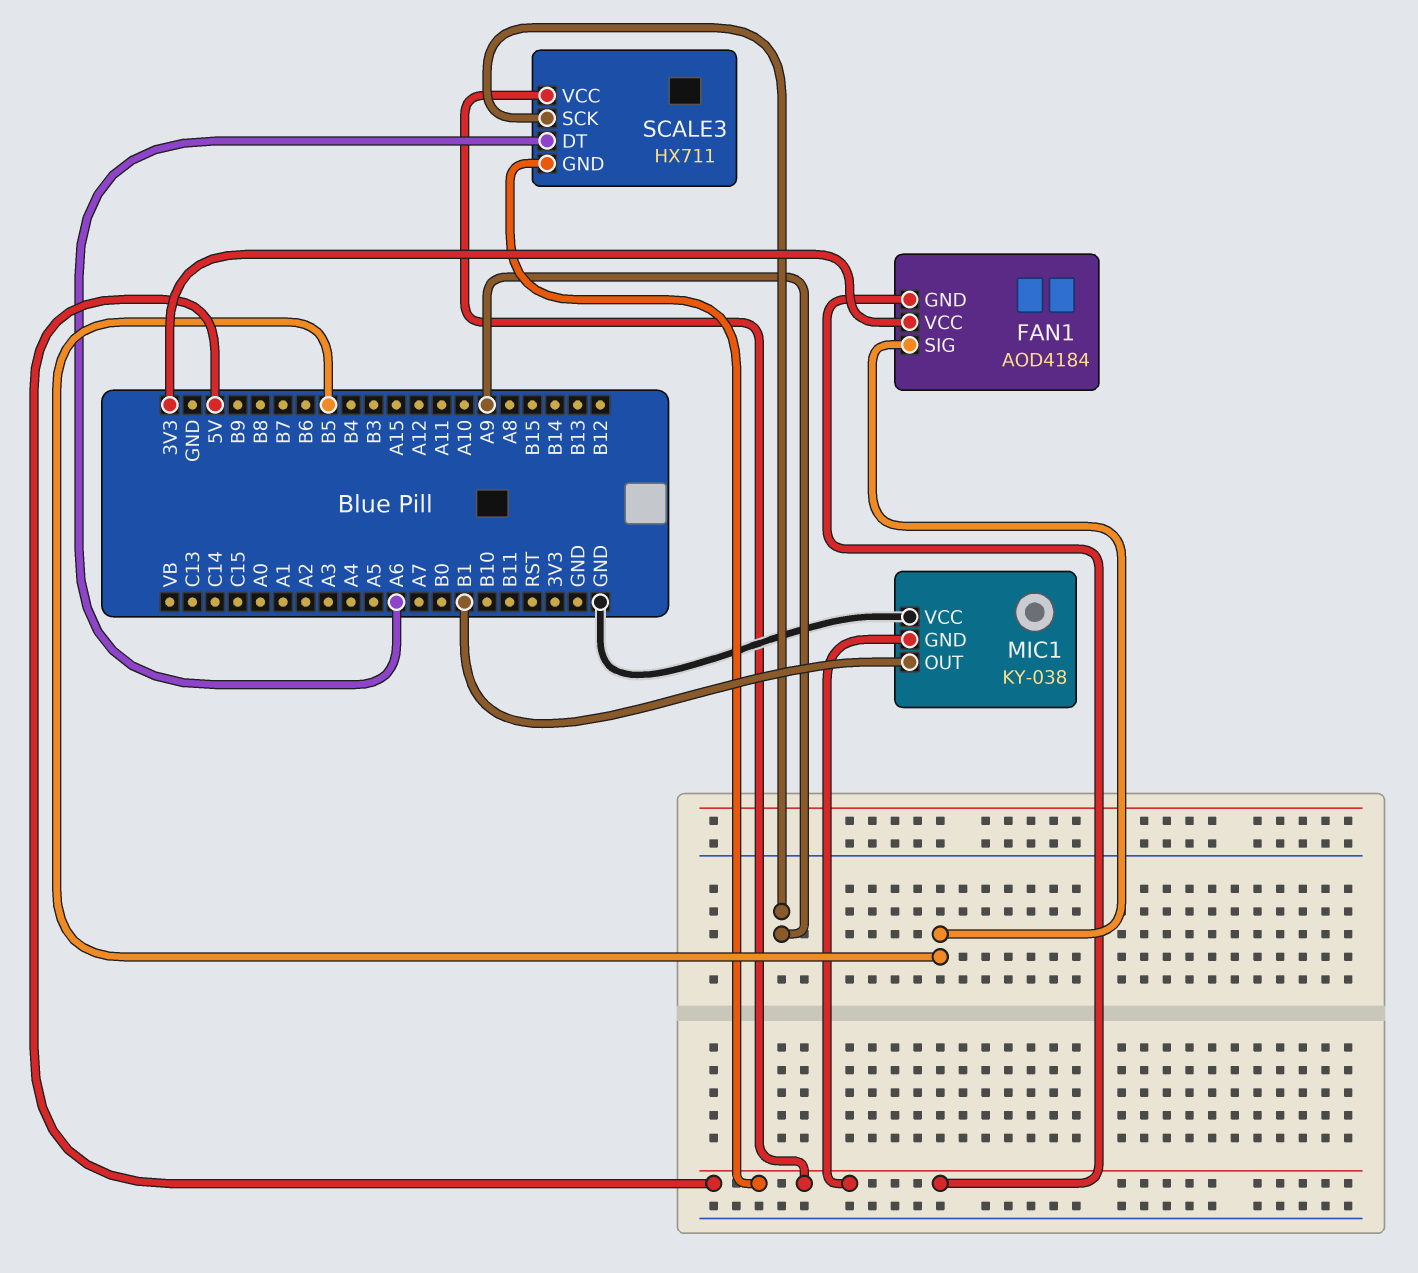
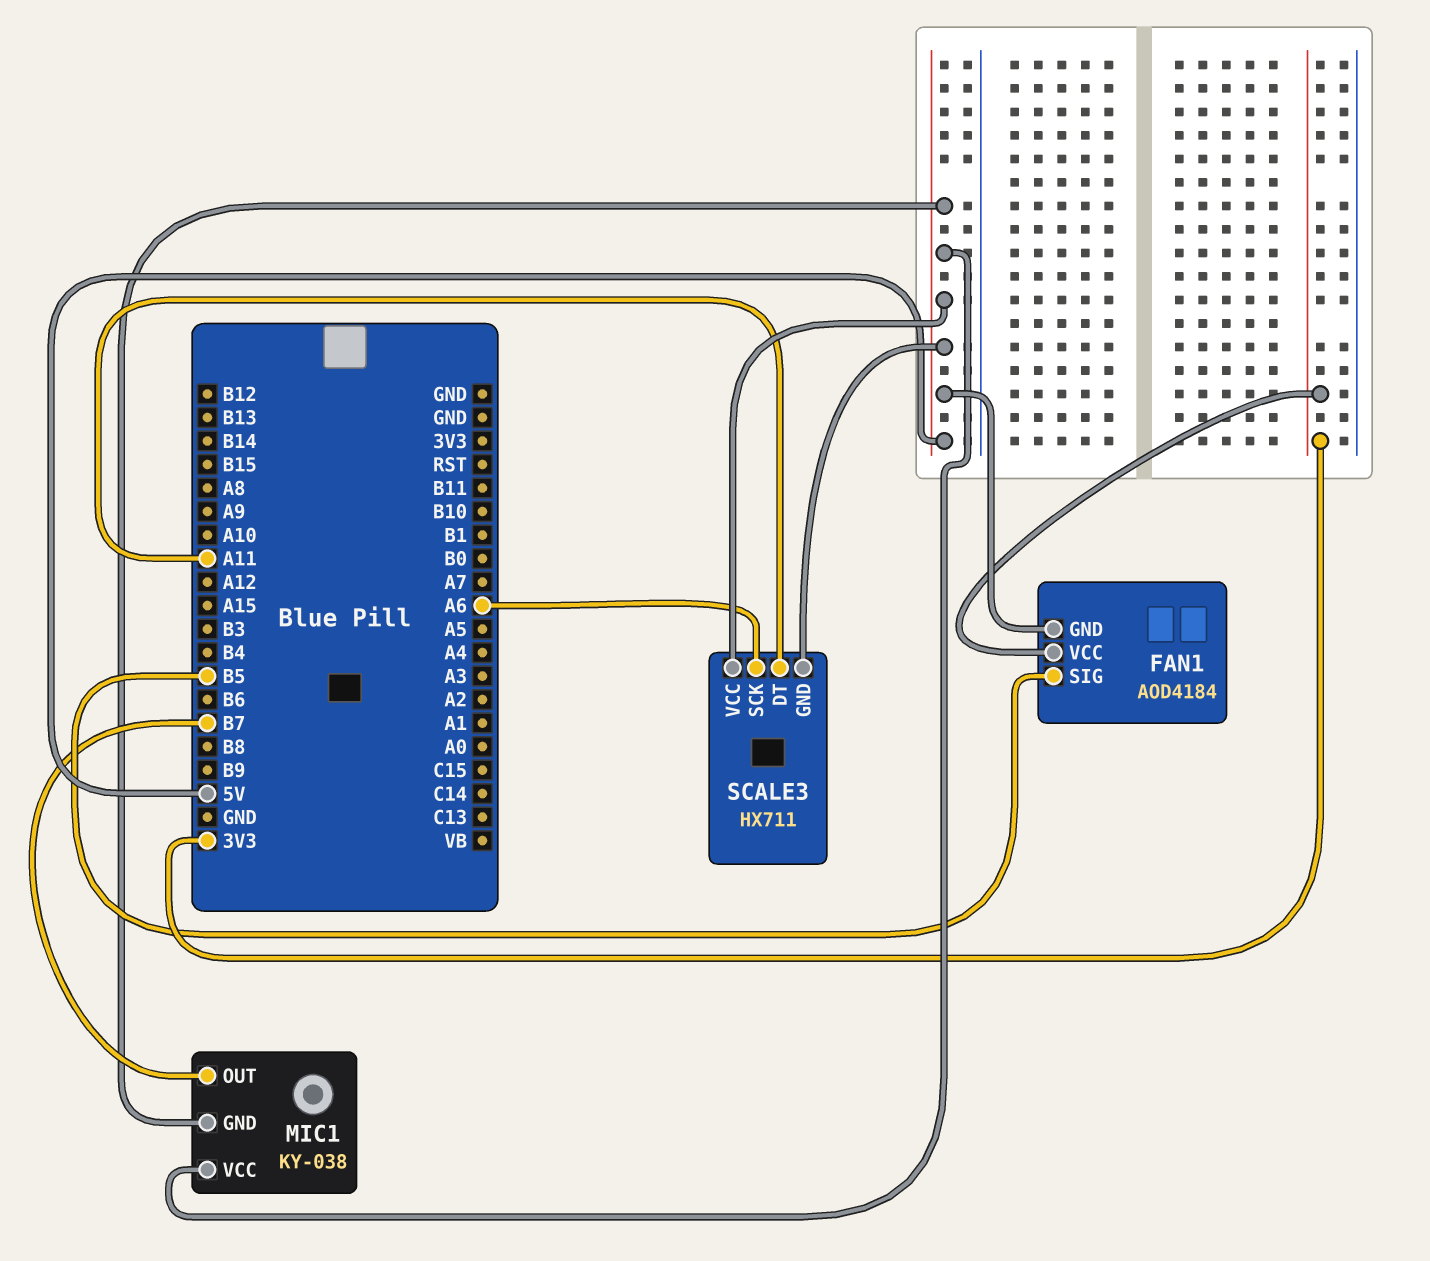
MIC1 pin OUT: B1 -> B7
MIC1 pin VCC: GND -> 5V
SCALE3 pin DT: A6 -> A11
SCALE3 pin SCK: A9 -> A6

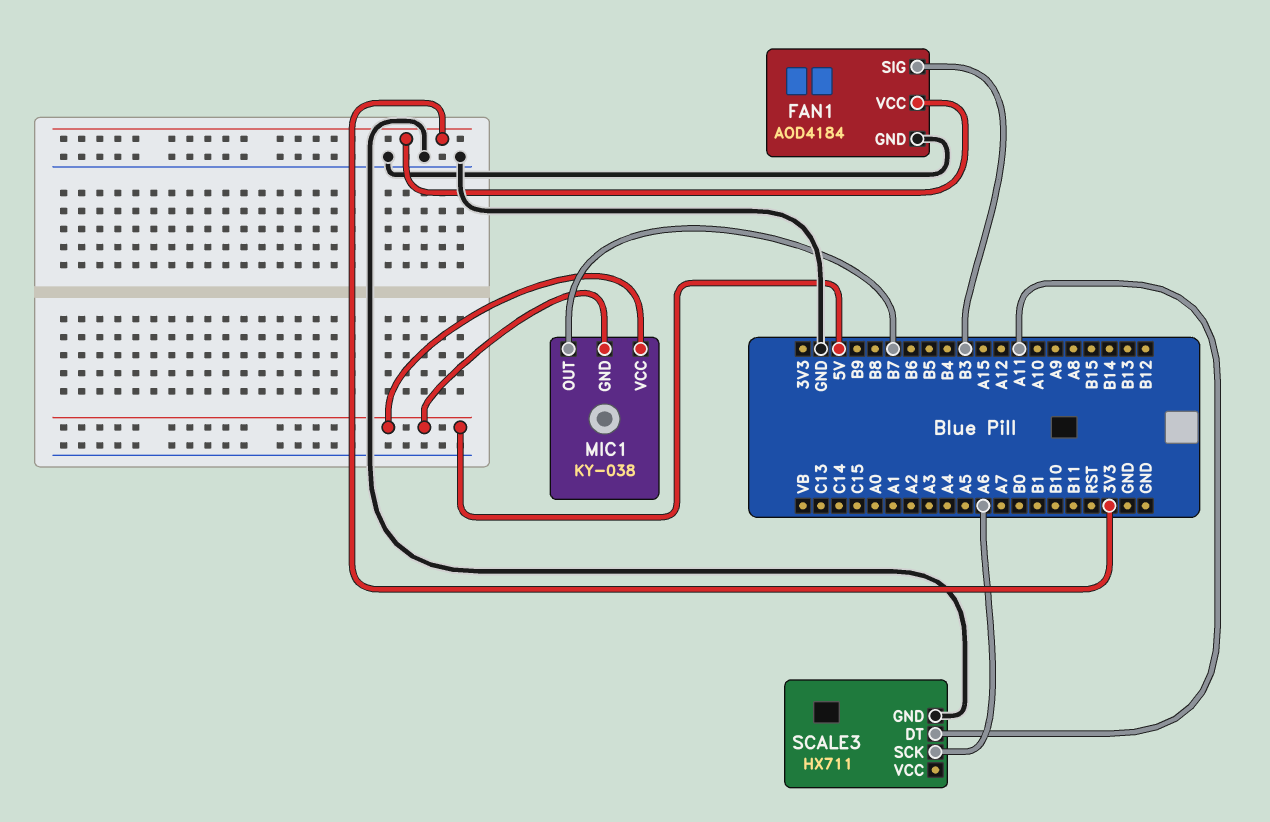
FAN1 pin GND: 5V -> GND
FAN1 pin SIG: B5 -> B3
SCALE3 pin GND: 5V -> GND
SCALE3 pin VCC: 5V -> none

